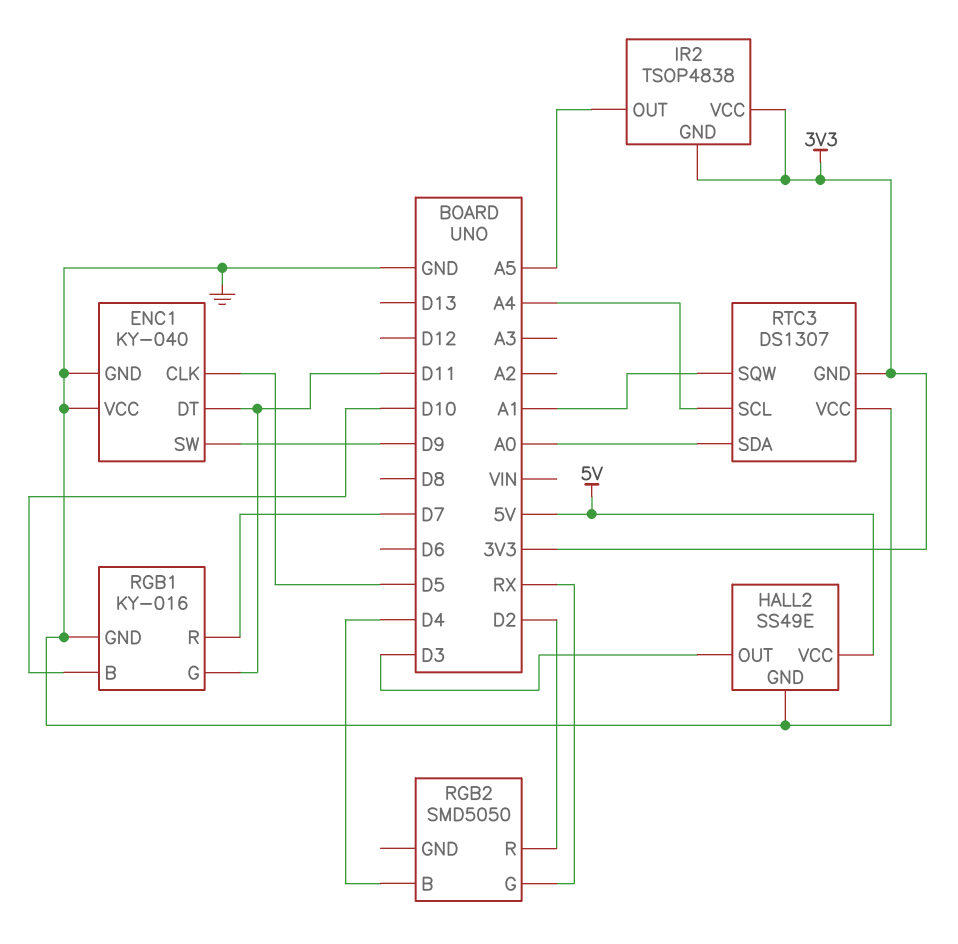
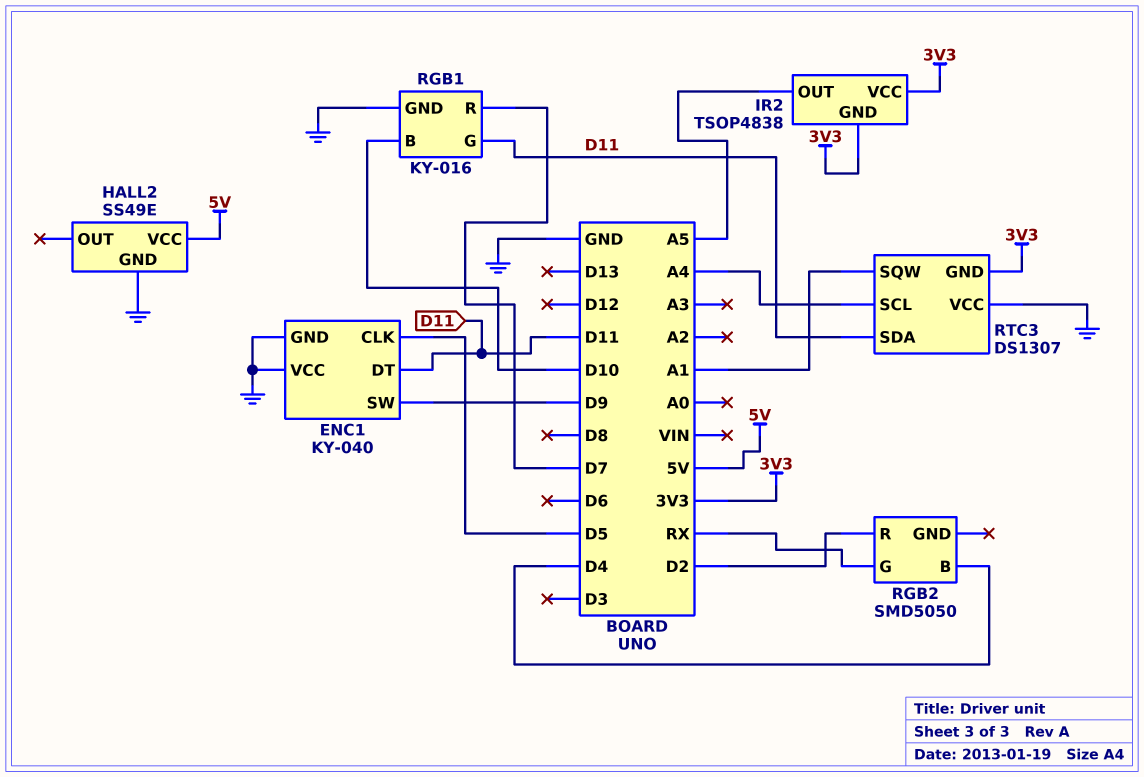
HALL2 pin OUT: D3 -> none
RTC3 pin SDA: A0 -> D11

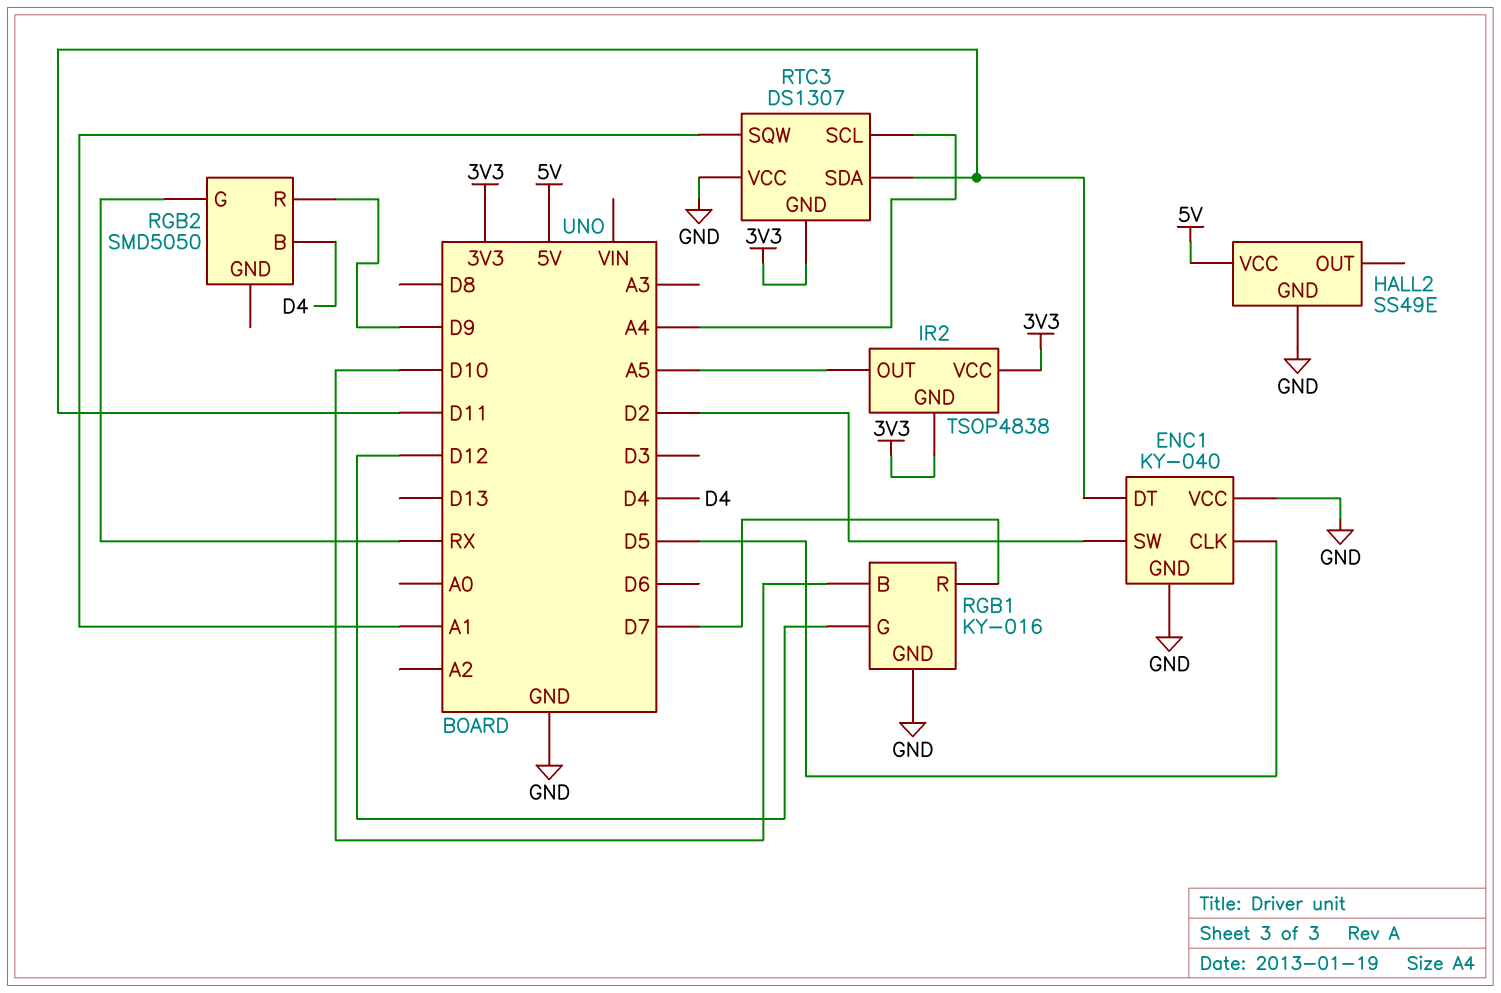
ENC1 pin SW: D9 -> D2
RGB1 pin G: D11 -> D12
RGB2 pin R: D2 -> D9

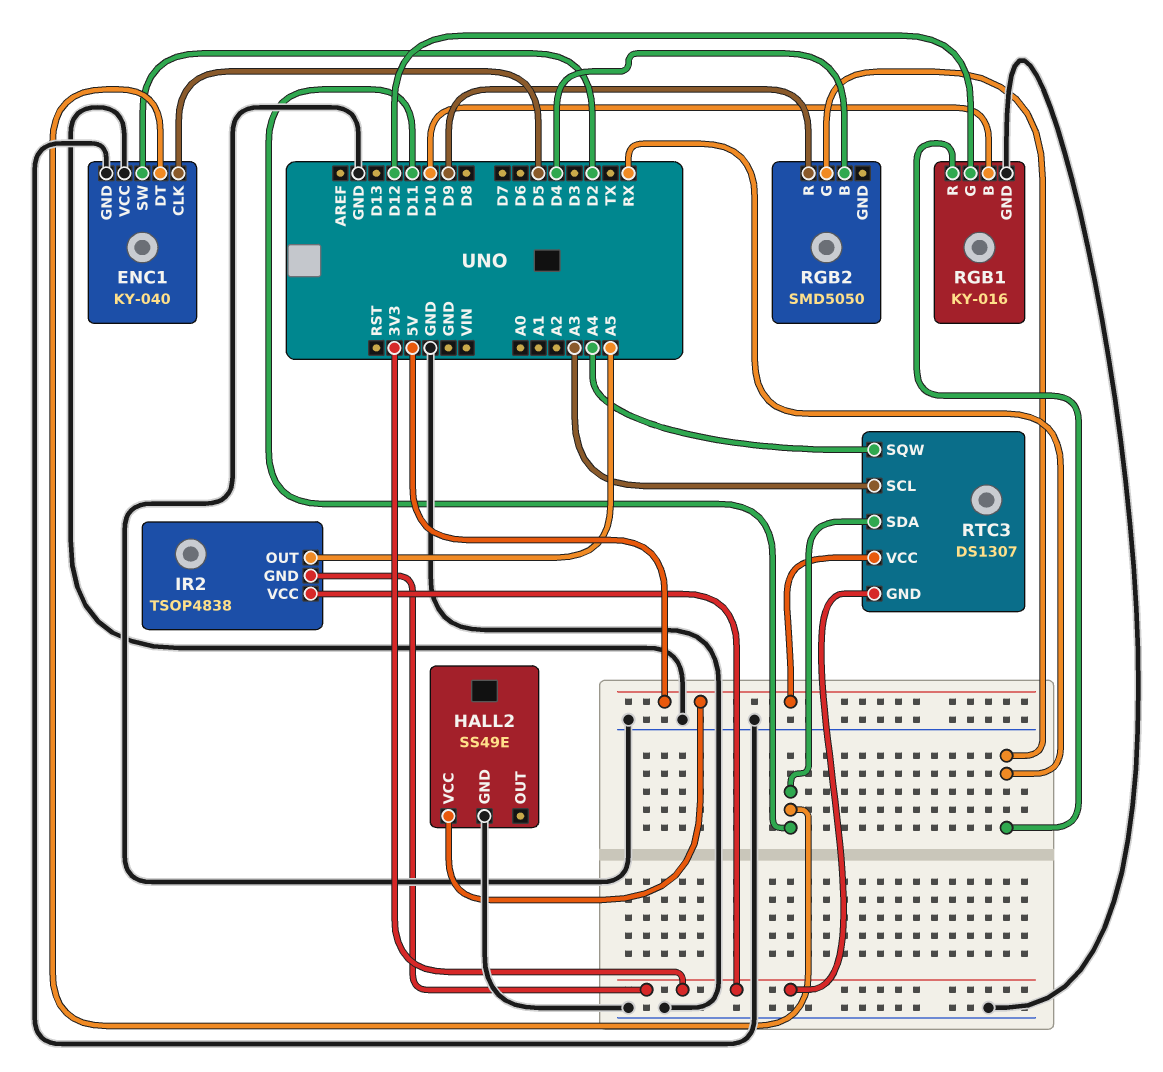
RGB1 pin R: D7 -> RX
RTC3 pin SCL: A4 -> A3
RTC3 pin SQW: A1 -> A4
RTC3 pin VCC: GND -> 5V

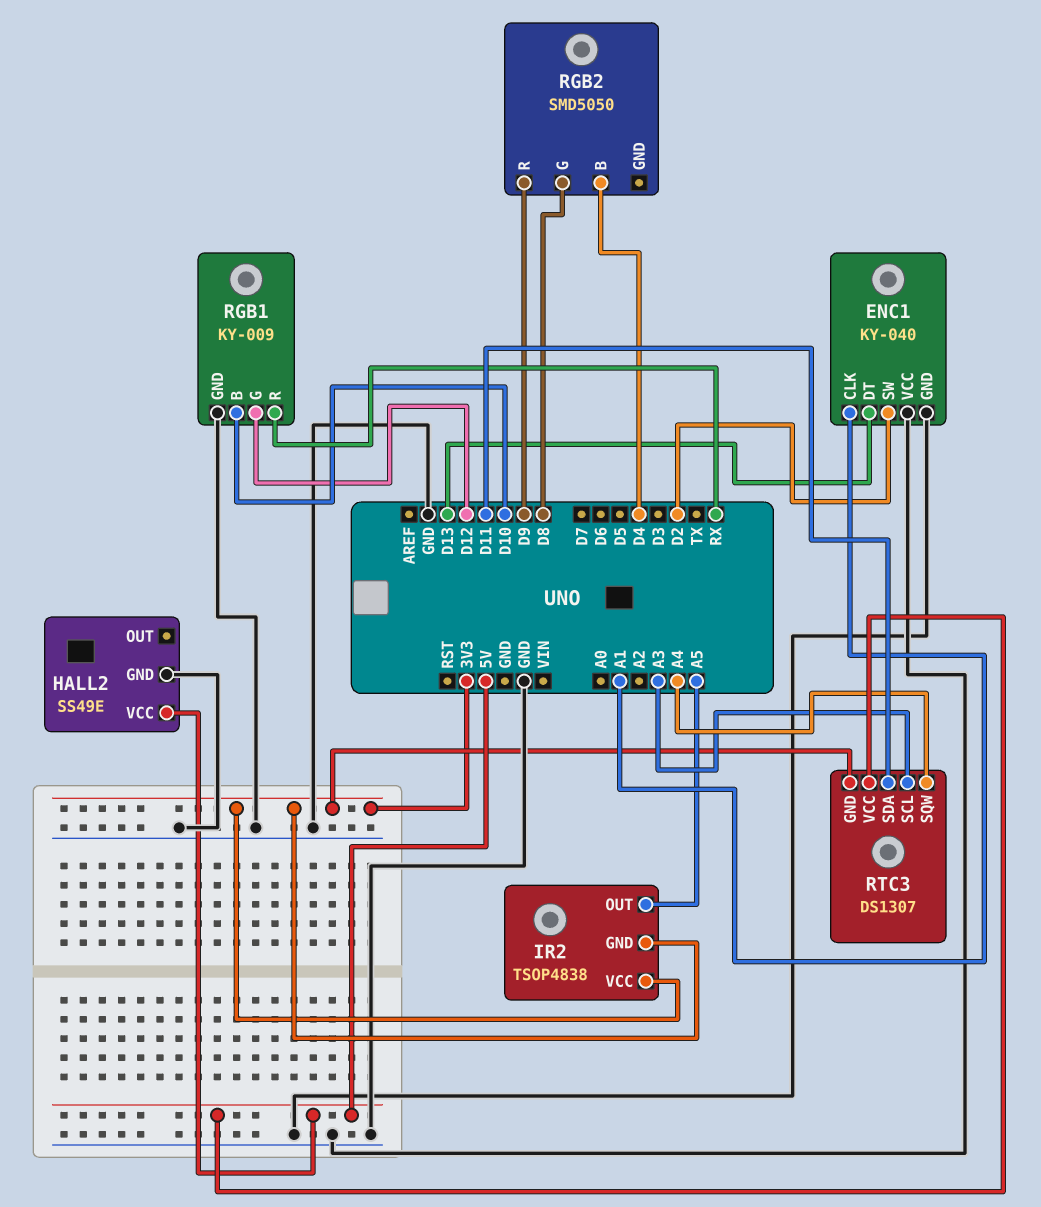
ENC1 pin CLK: D5 -> A1
ENC1 pin DT: D11 -> D13
RGB1: KY-016 -> KY-009
RGB2 pin G: RX -> D8

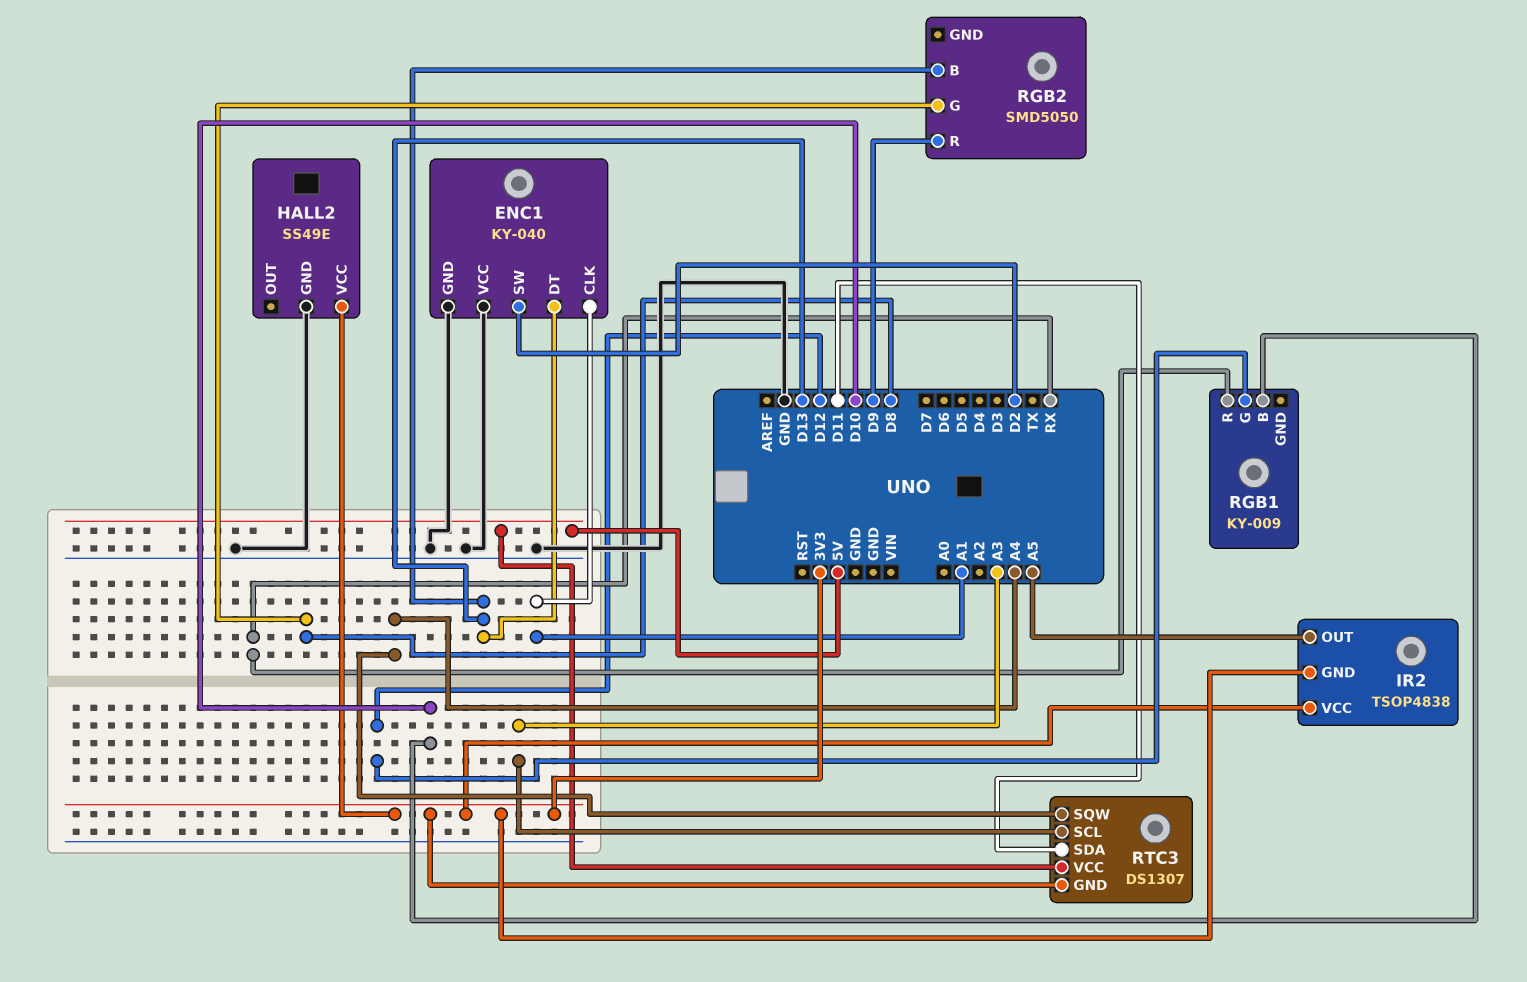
HALL2 pin VCC: 5V -> 3V3
RGB1 pin GND: GND -> none
RGB2 pin B: D4 -> D13

